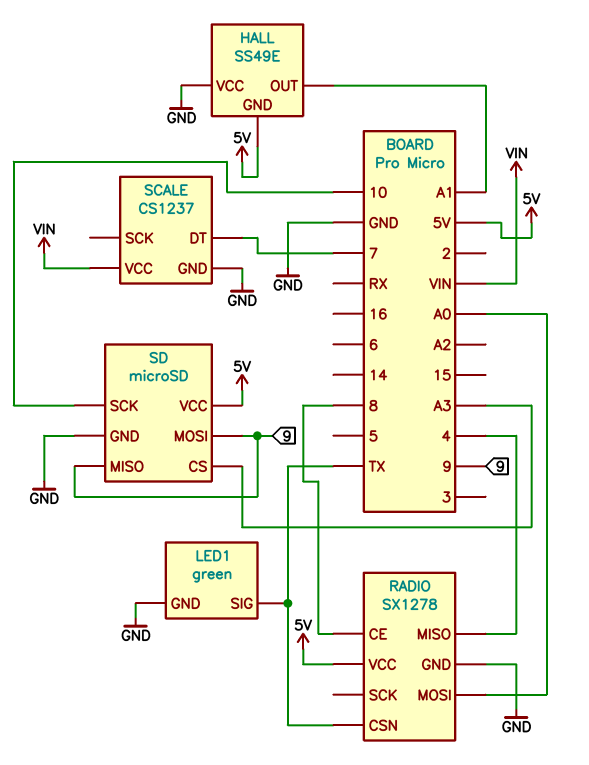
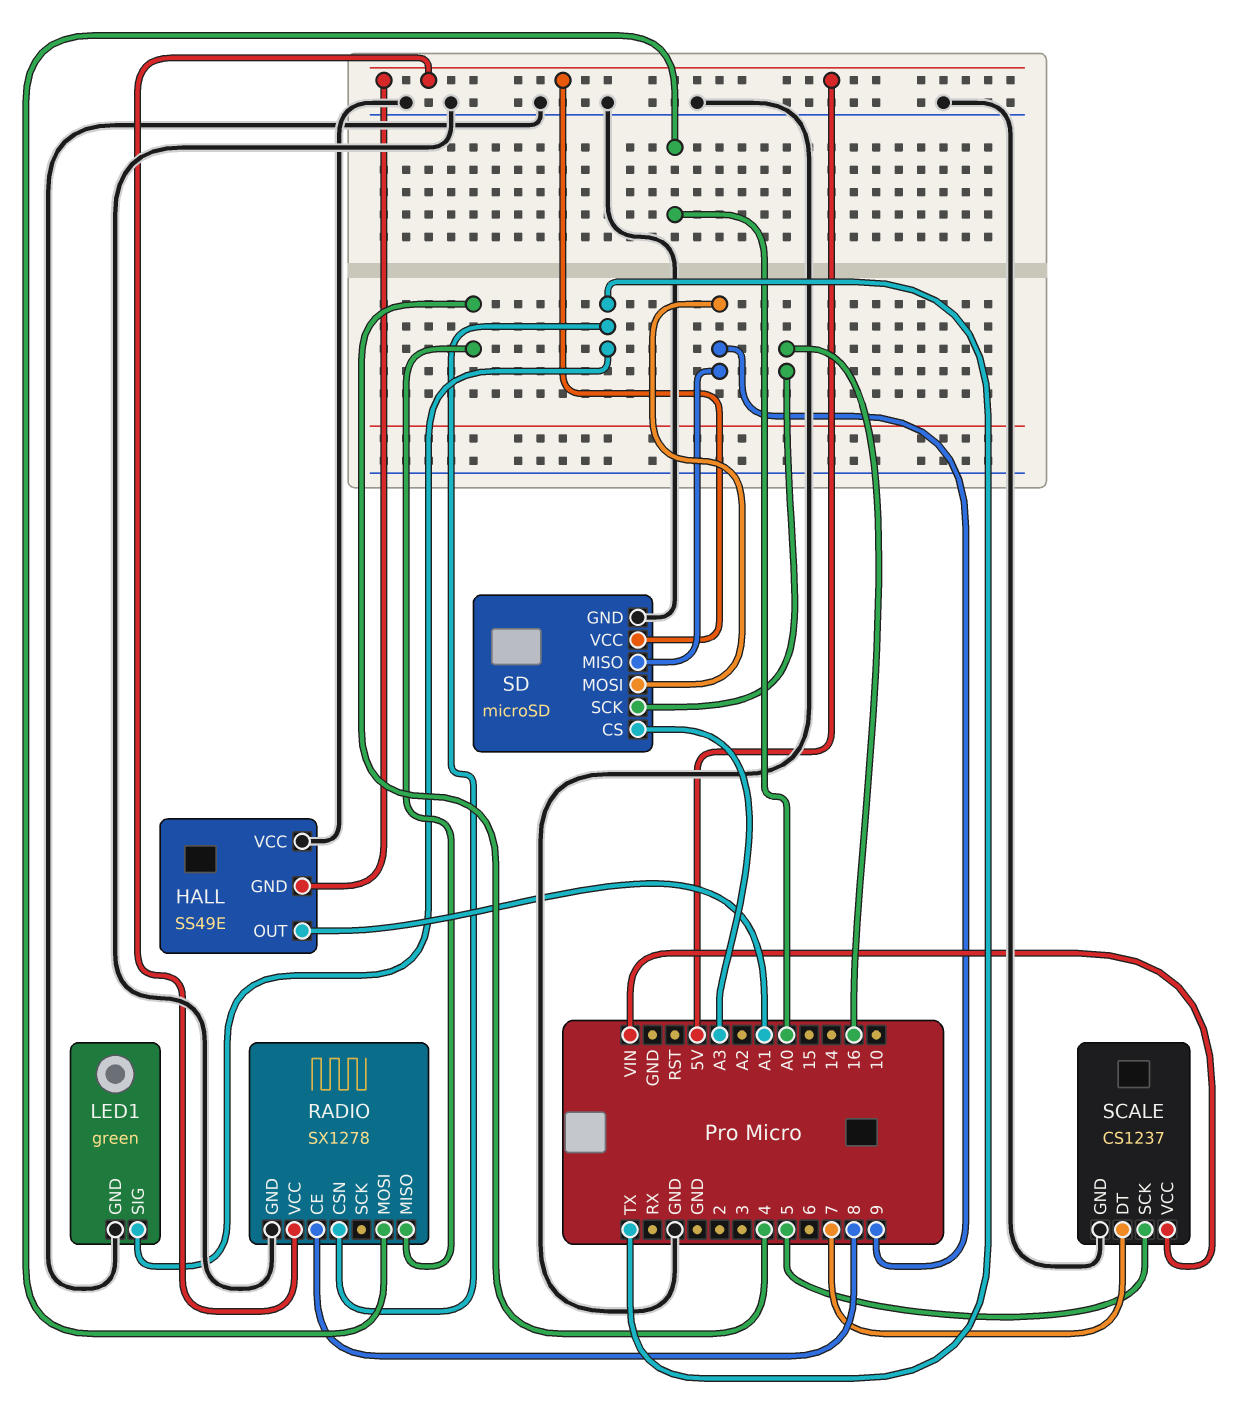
SCALE pin SCK: none -> 5
SD pin SCK: 10 -> 16

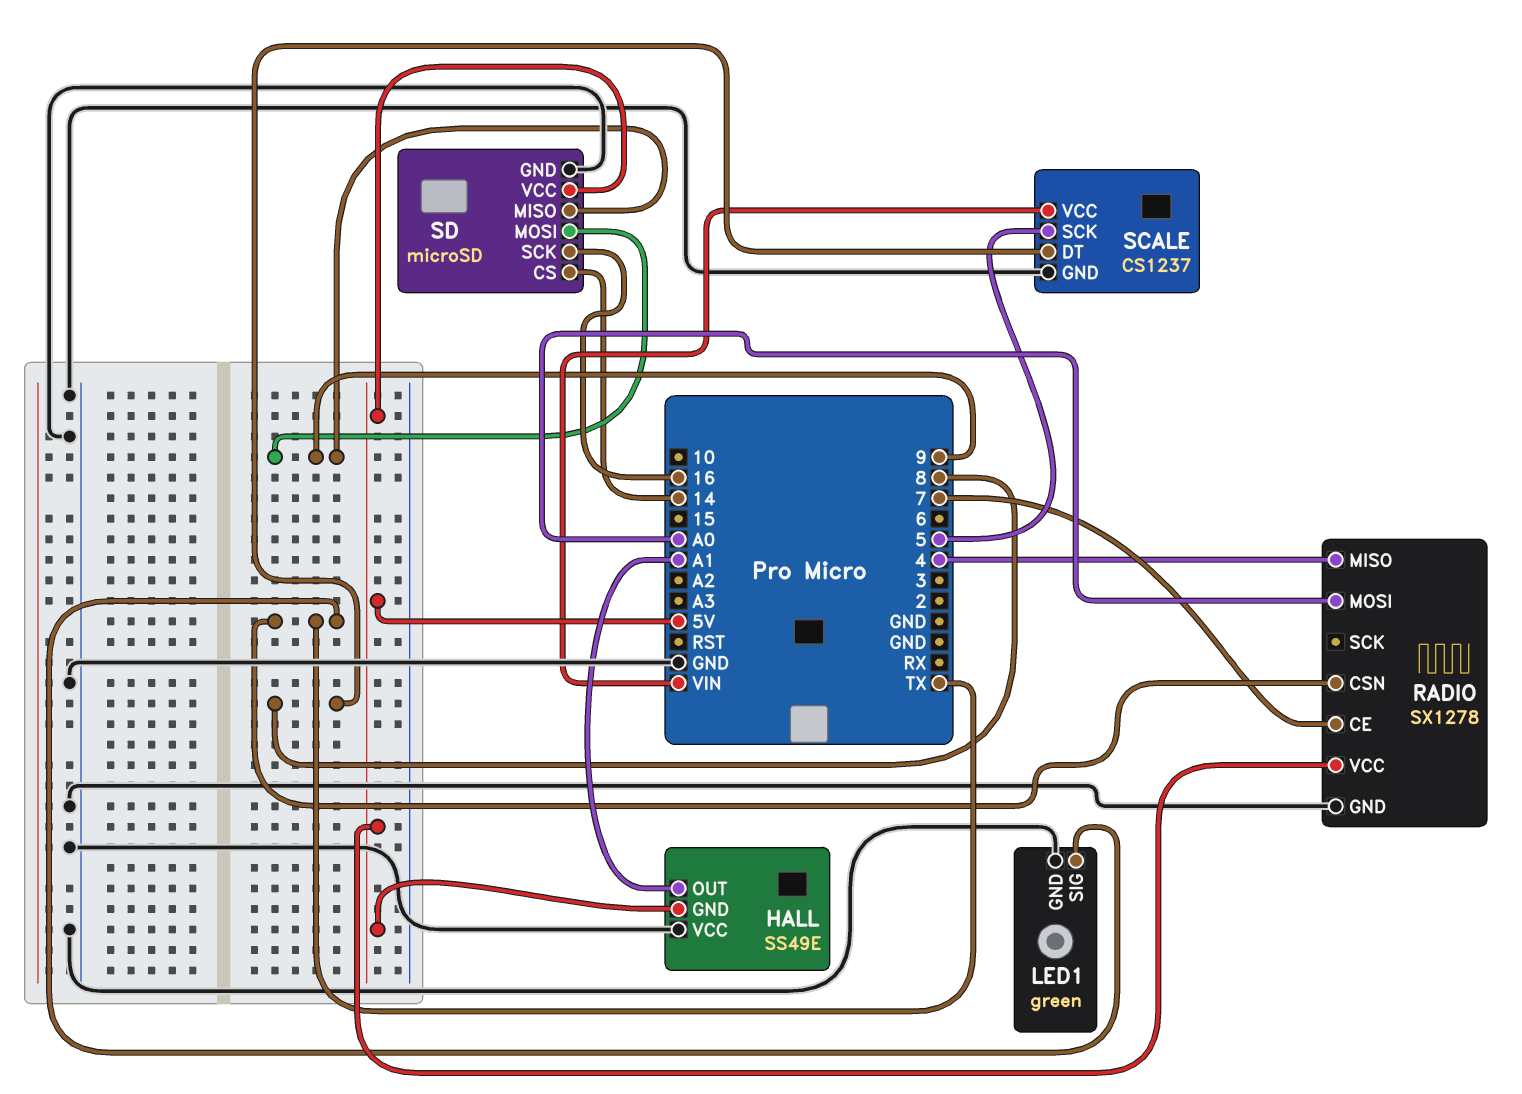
RADIO pin CE: 8 -> 7
SCALE pin DT: 7 -> 8
SD pin CS: A3 -> 14

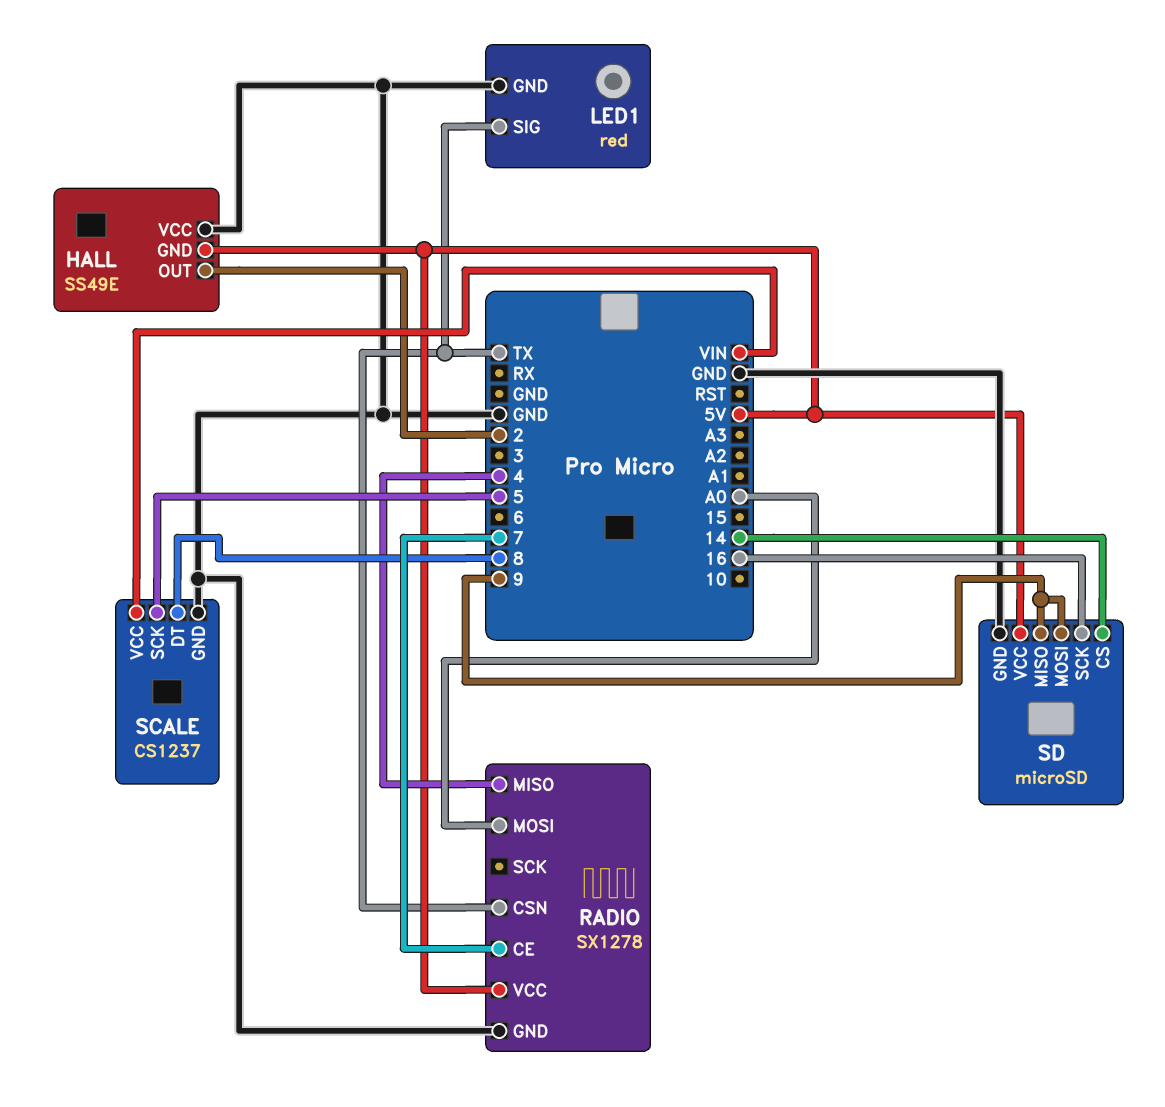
HALL pin OUT: A1 -> 2
LED1: green -> red

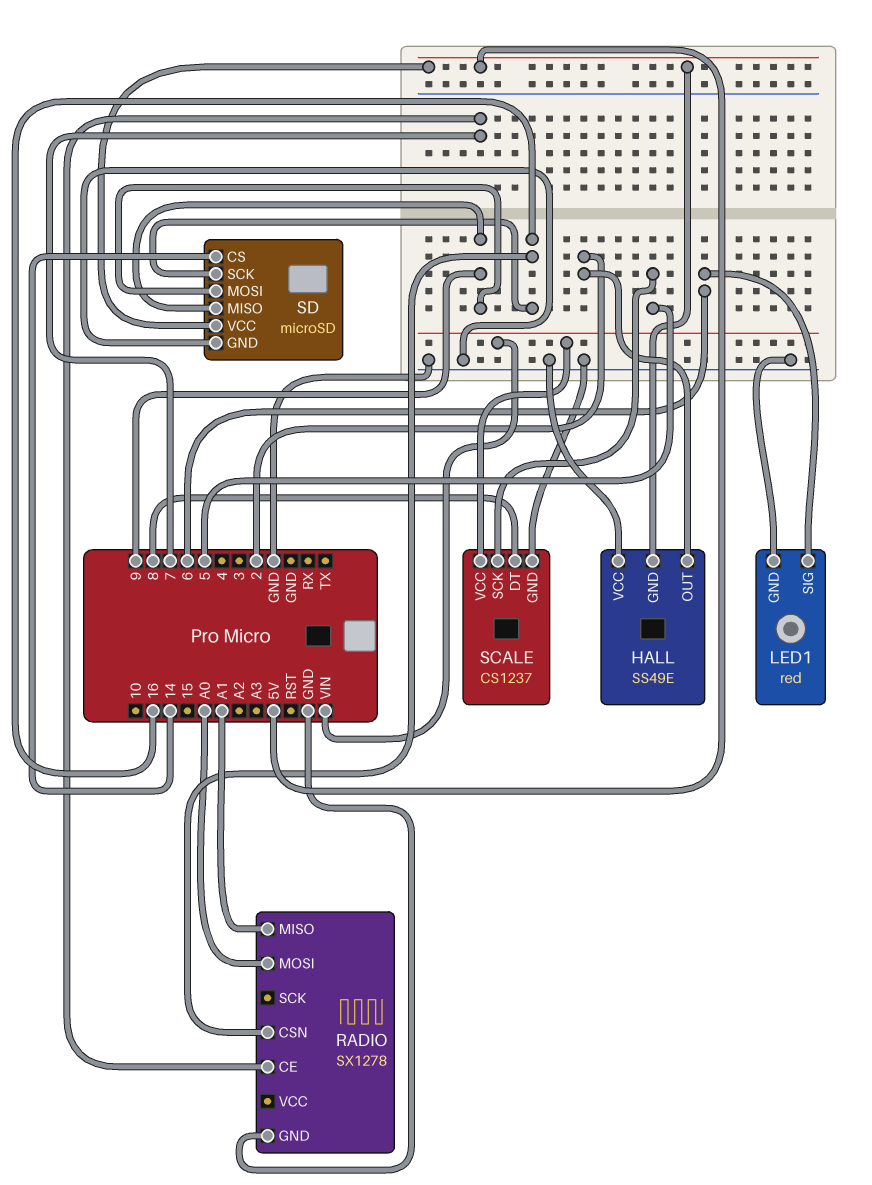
LED1 pin SIG: TX -> 6
RADIO pin CSN: TX -> 16
RADIO pin MISO: 4 -> A1
RADIO pin VCC: 5V -> none

